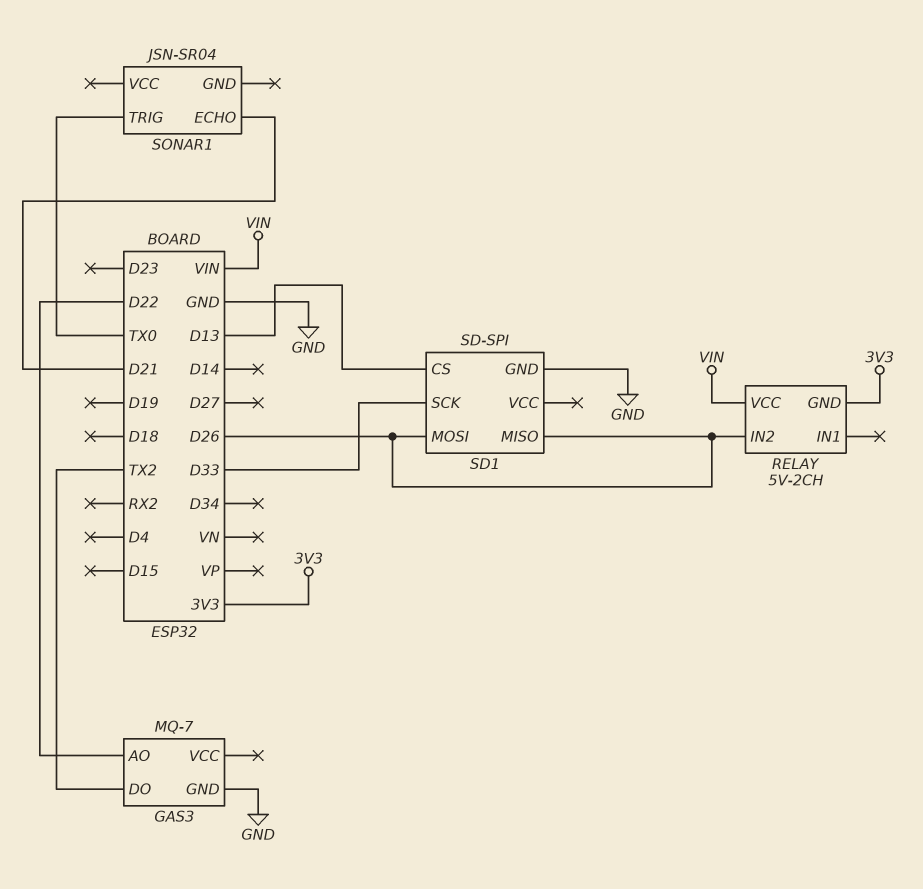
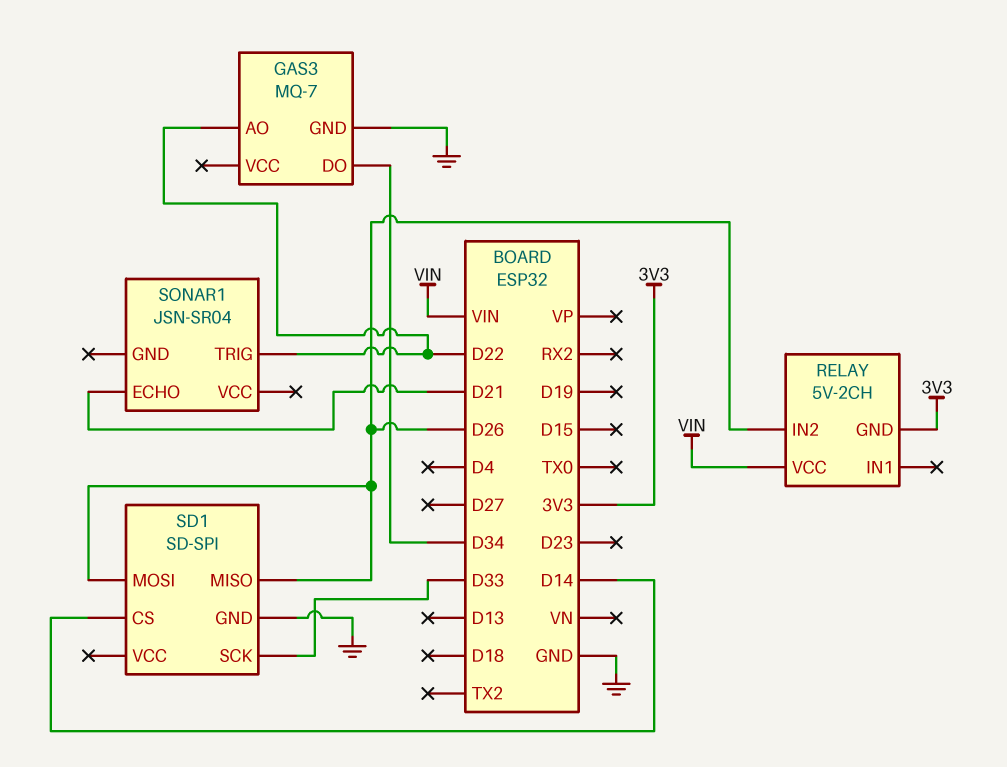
GAS3 pin DO: TX2 -> D34
SD1 pin CS: D13 -> D14
SONAR1 pin TRIG: TX0 -> D22

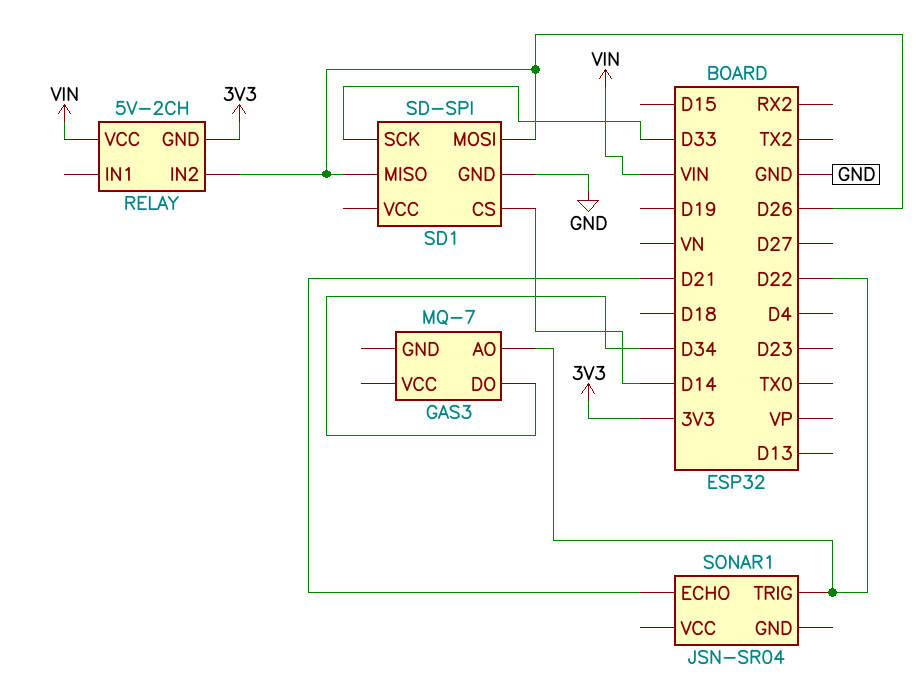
GAS3 pin GND: GND -> none

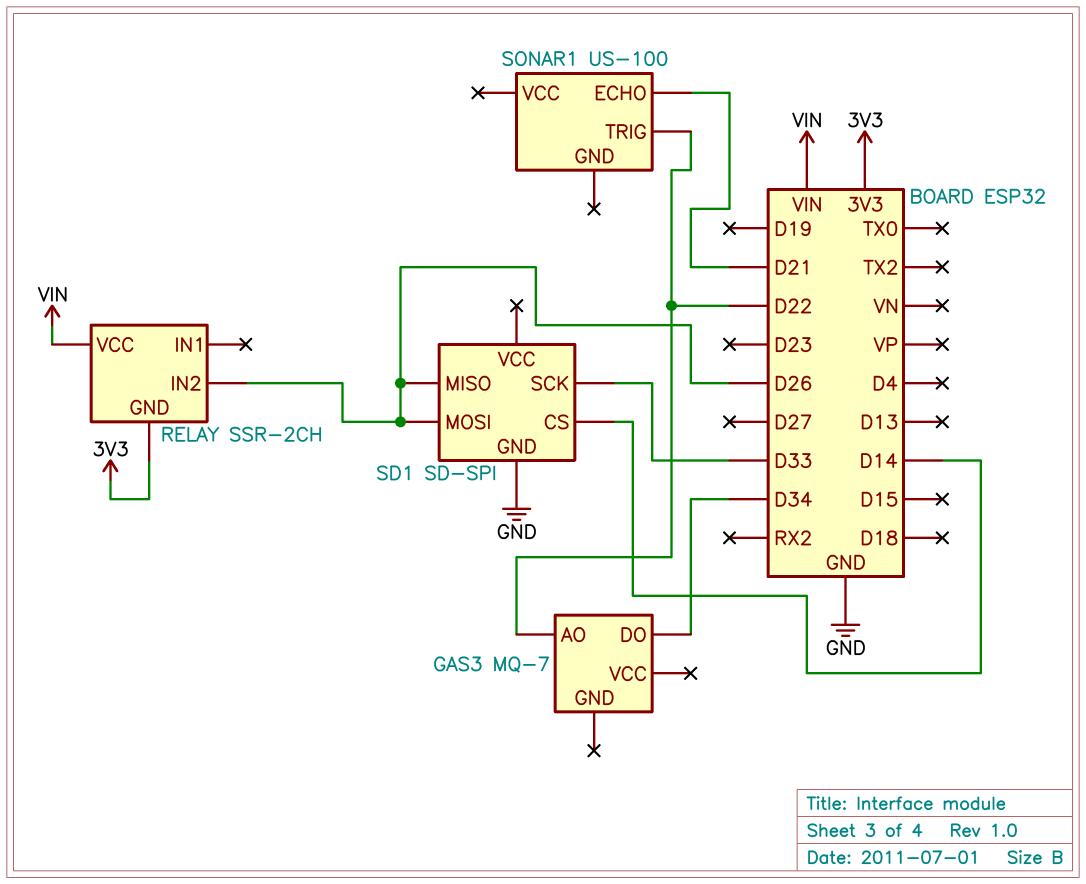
RELAY: 5V-2CH -> SSR-2CH
SONAR1: JSN-SR04 -> US-100

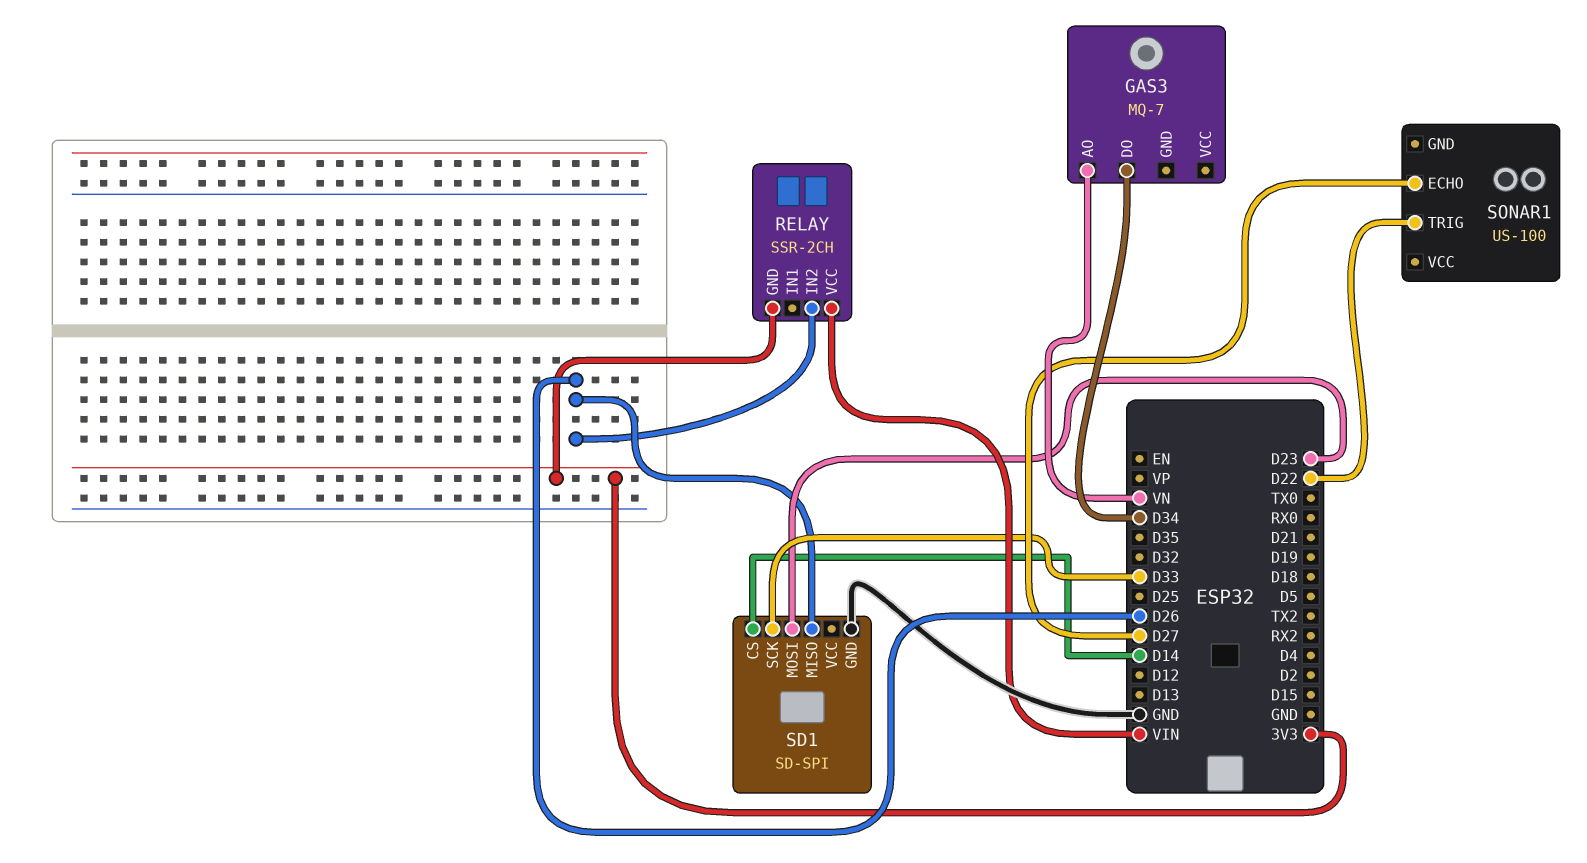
GAS3 pin AO: D22 -> VN
SD1 pin MOSI: D26 -> D23
SONAR1 pin ECHO: D21 -> D27

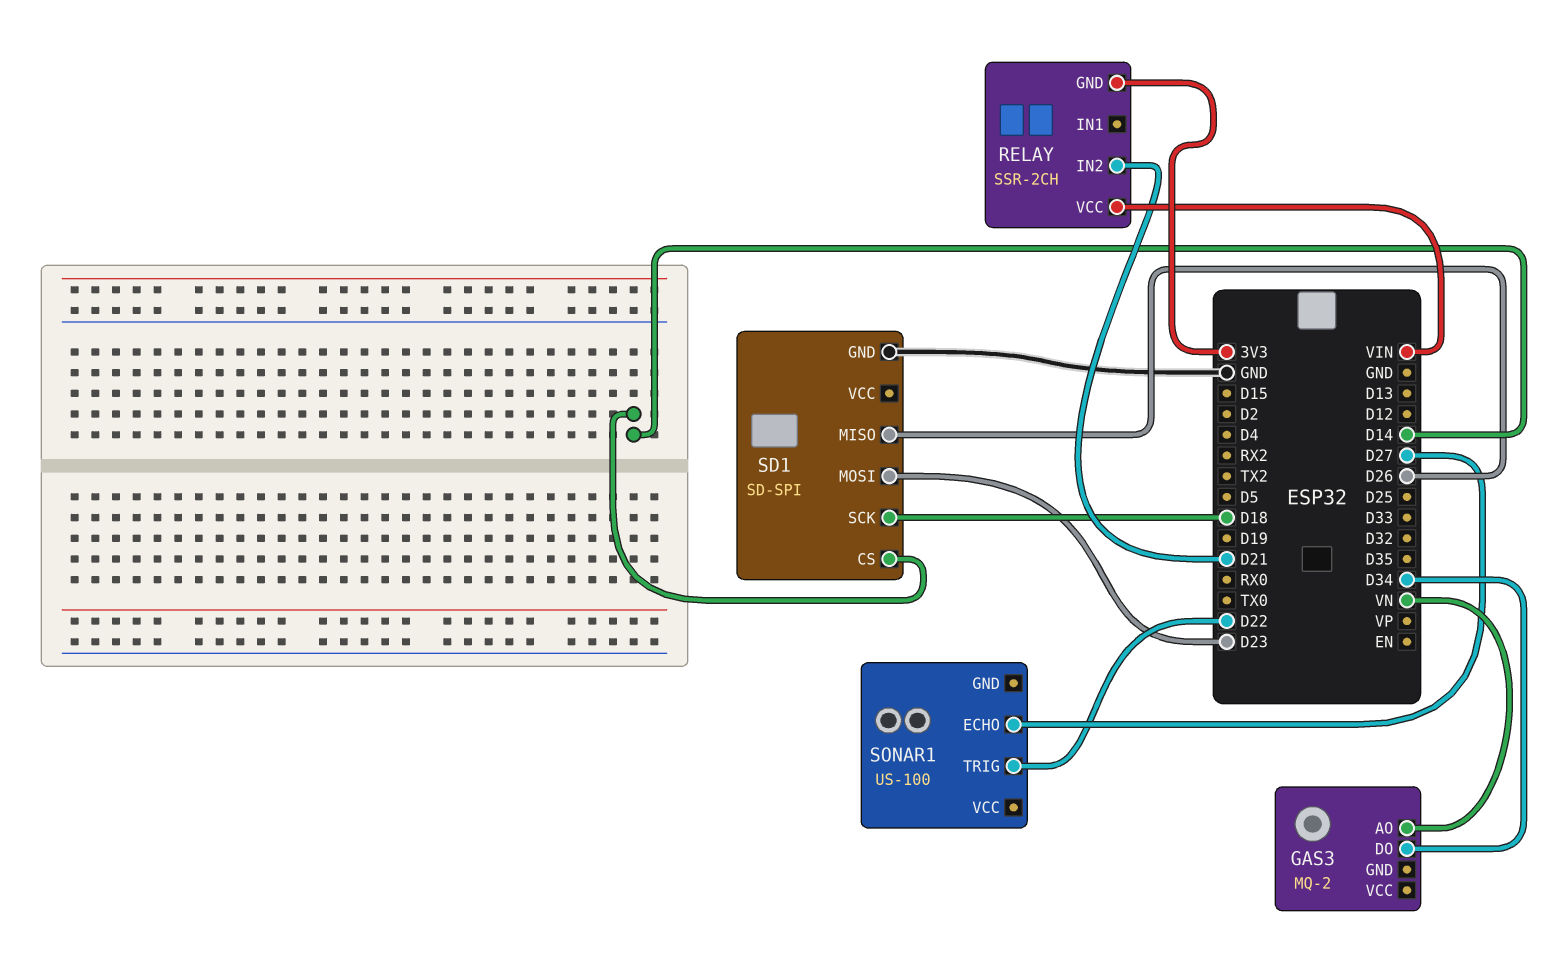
GAS3: MQ-7 -> MQ-2
RELAY pin IN2: D26 -> D21
SD1 pin SCK: D33 -> D18

